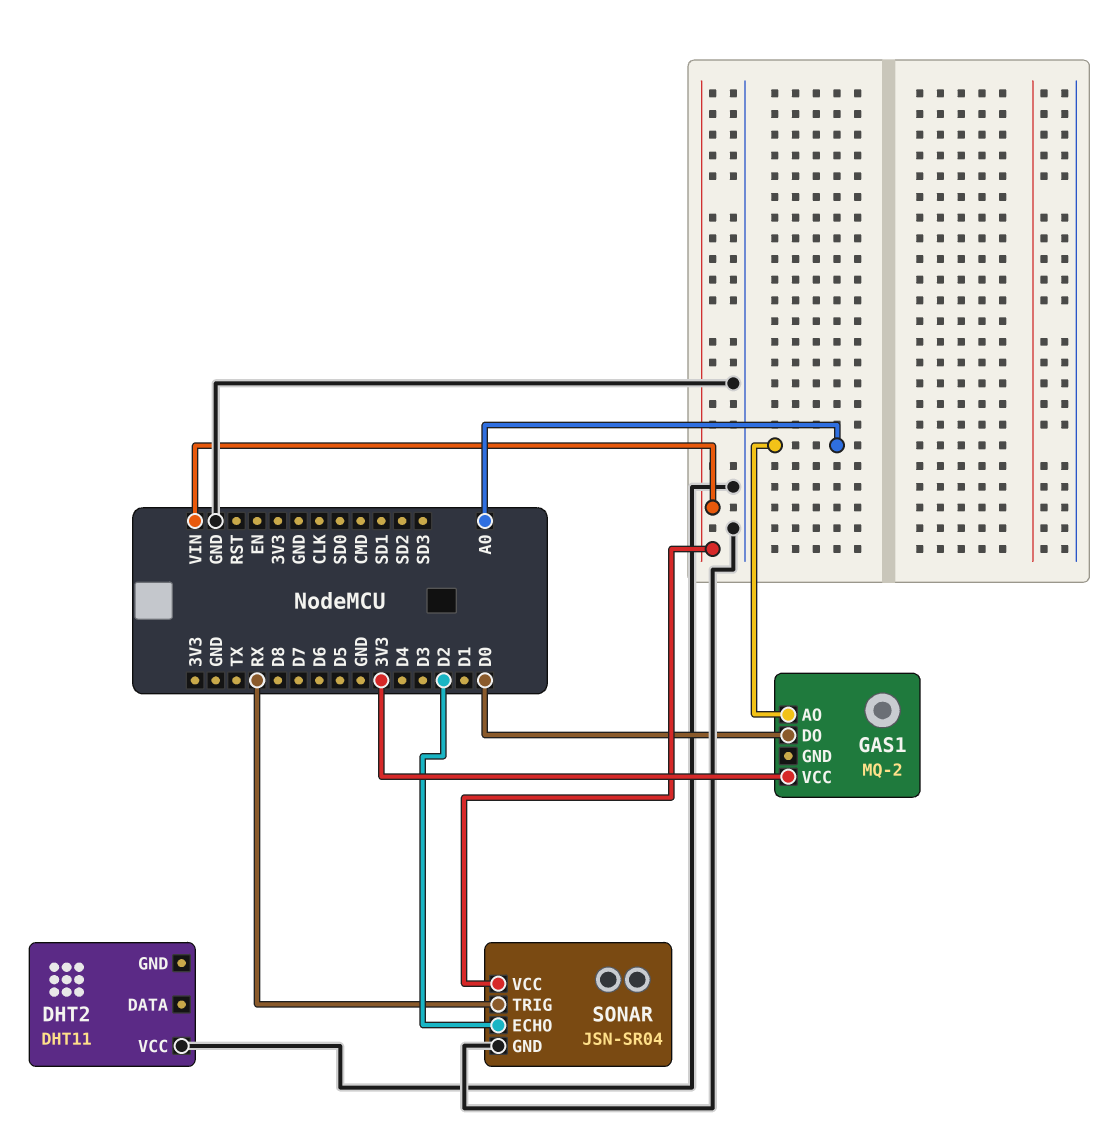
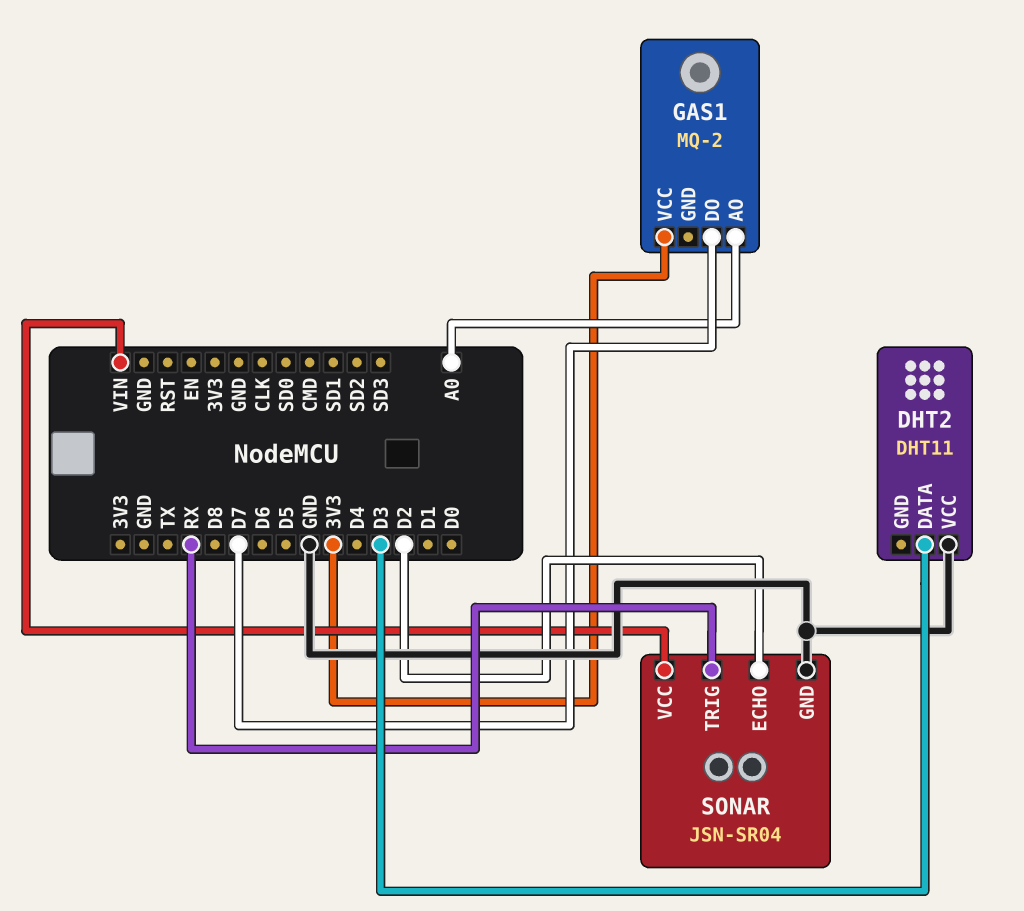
DHT2 pin DATA: none -> D3
GAS1 pin DO: D0 -> D7

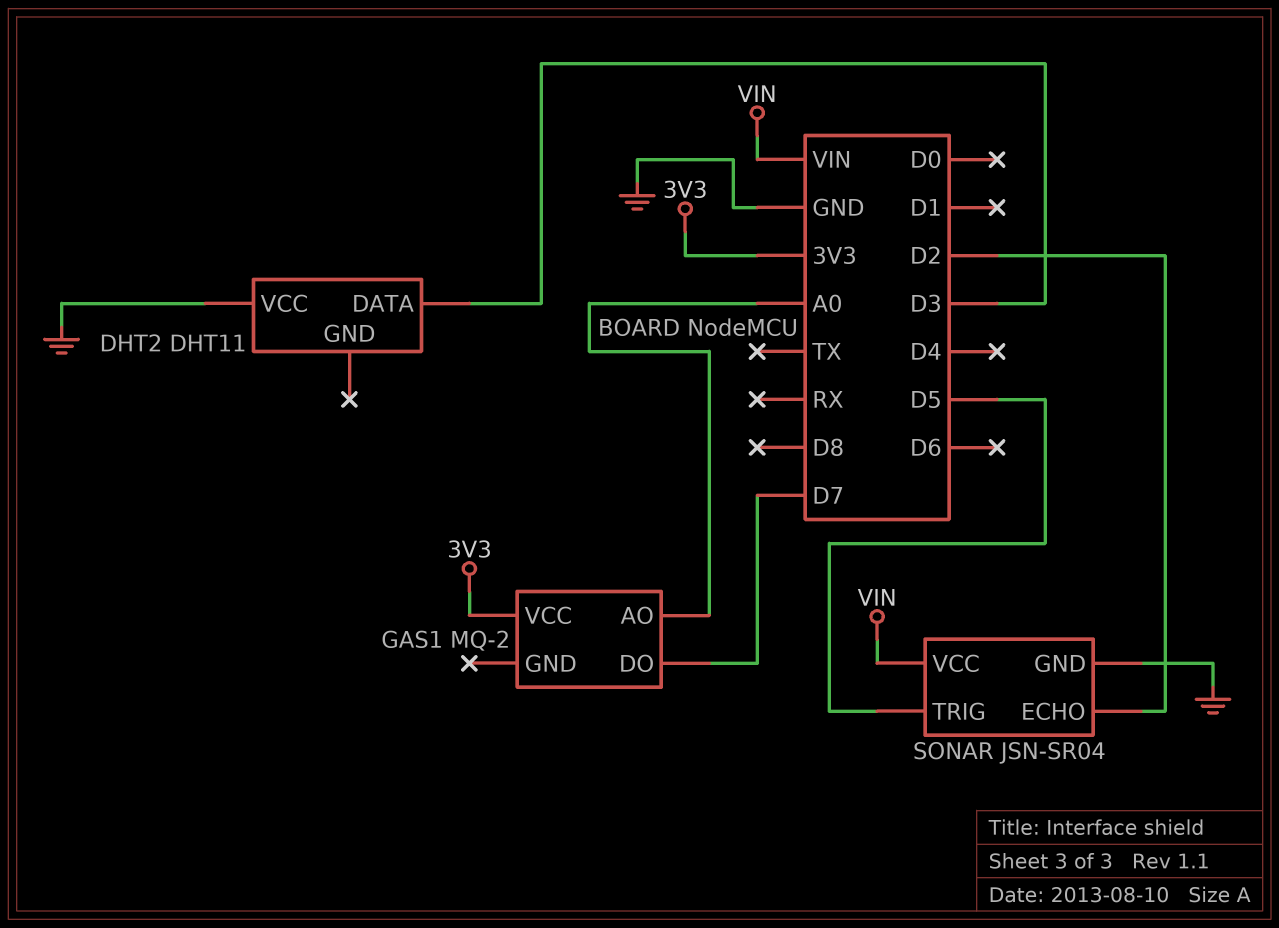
SONAR pin TRIG: RX -> D5

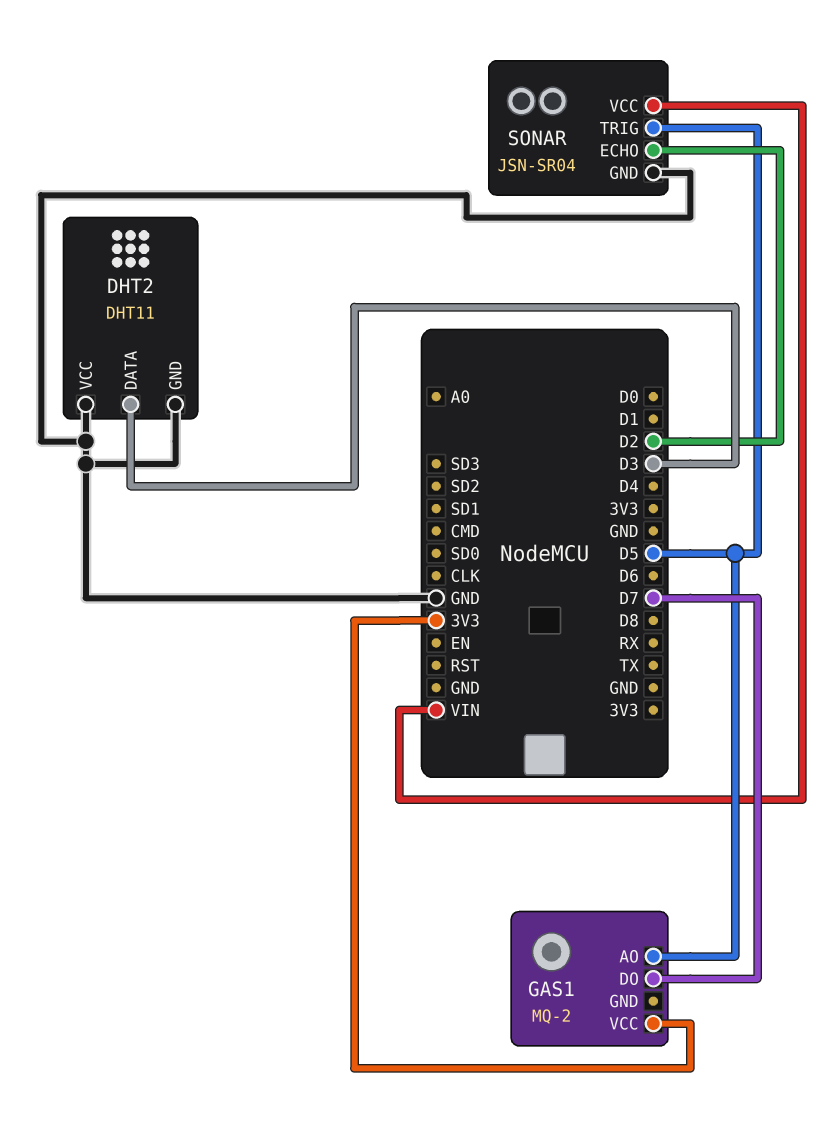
DHT2 pin GND: none -> GND
GAS1 pin AO: A0 -> D5

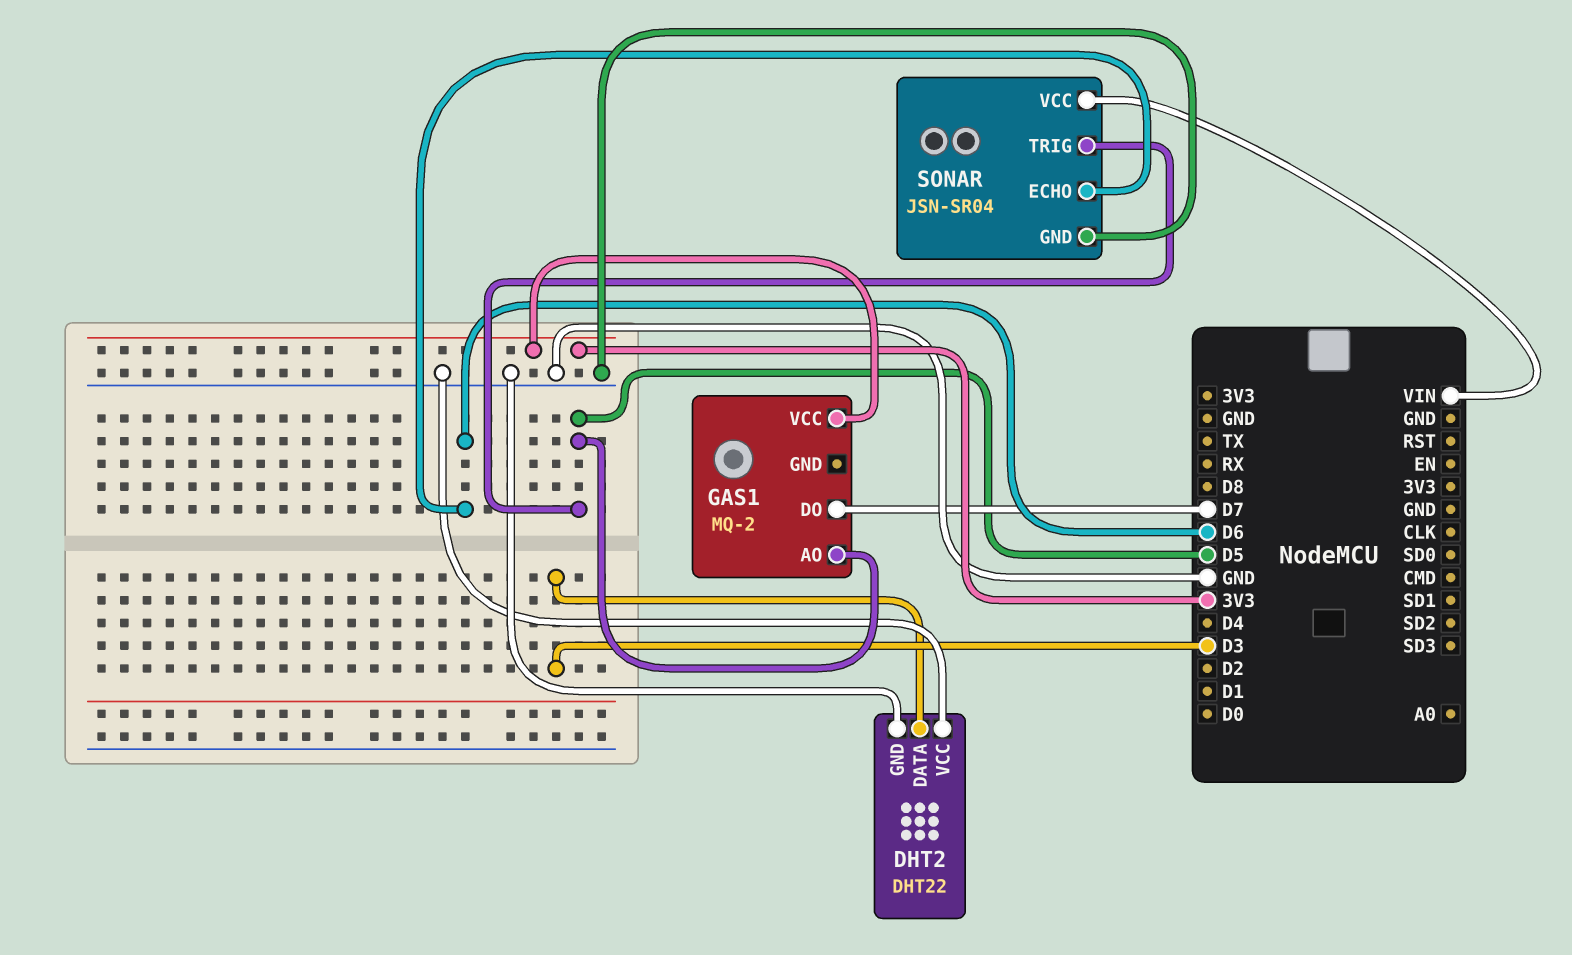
DHT2: DHT11 -> DHT22
SONAR pin ECHO: D2 -> D6

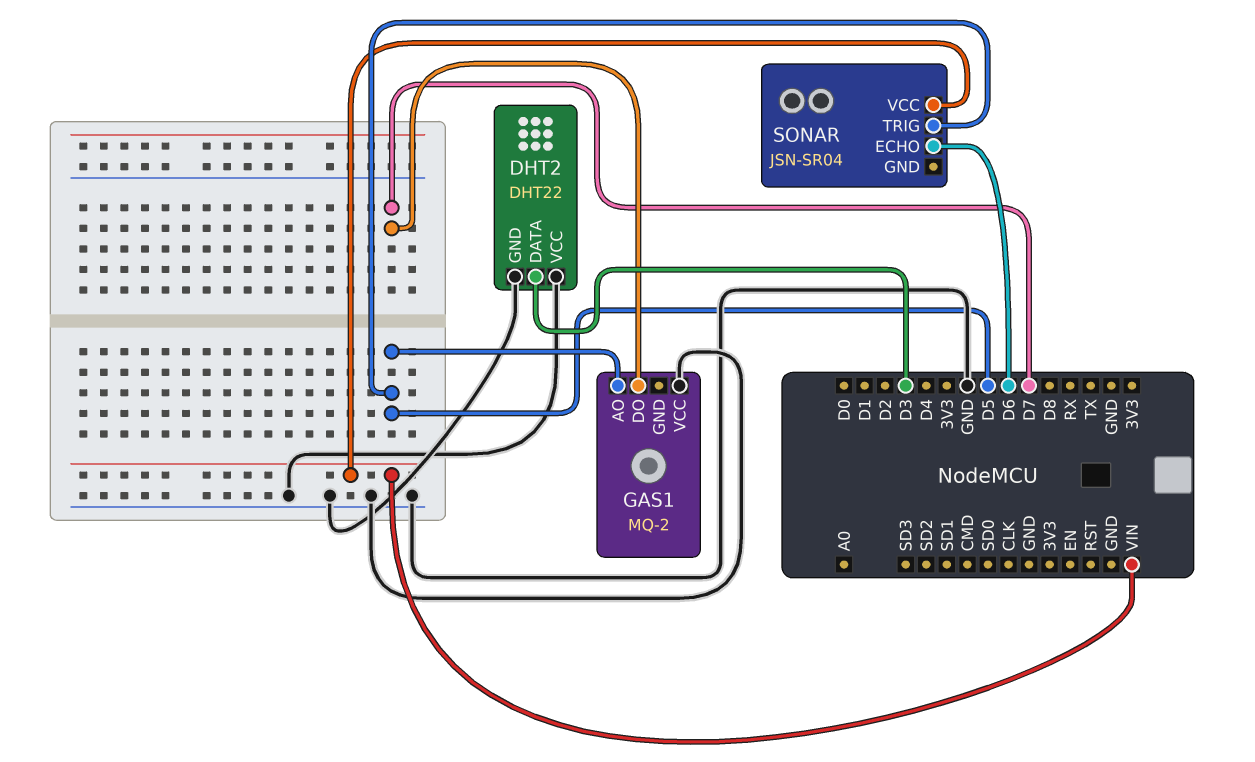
GAS1 pin VCC: 3V3 -> GND
SONAR pin GND: GND -> none

